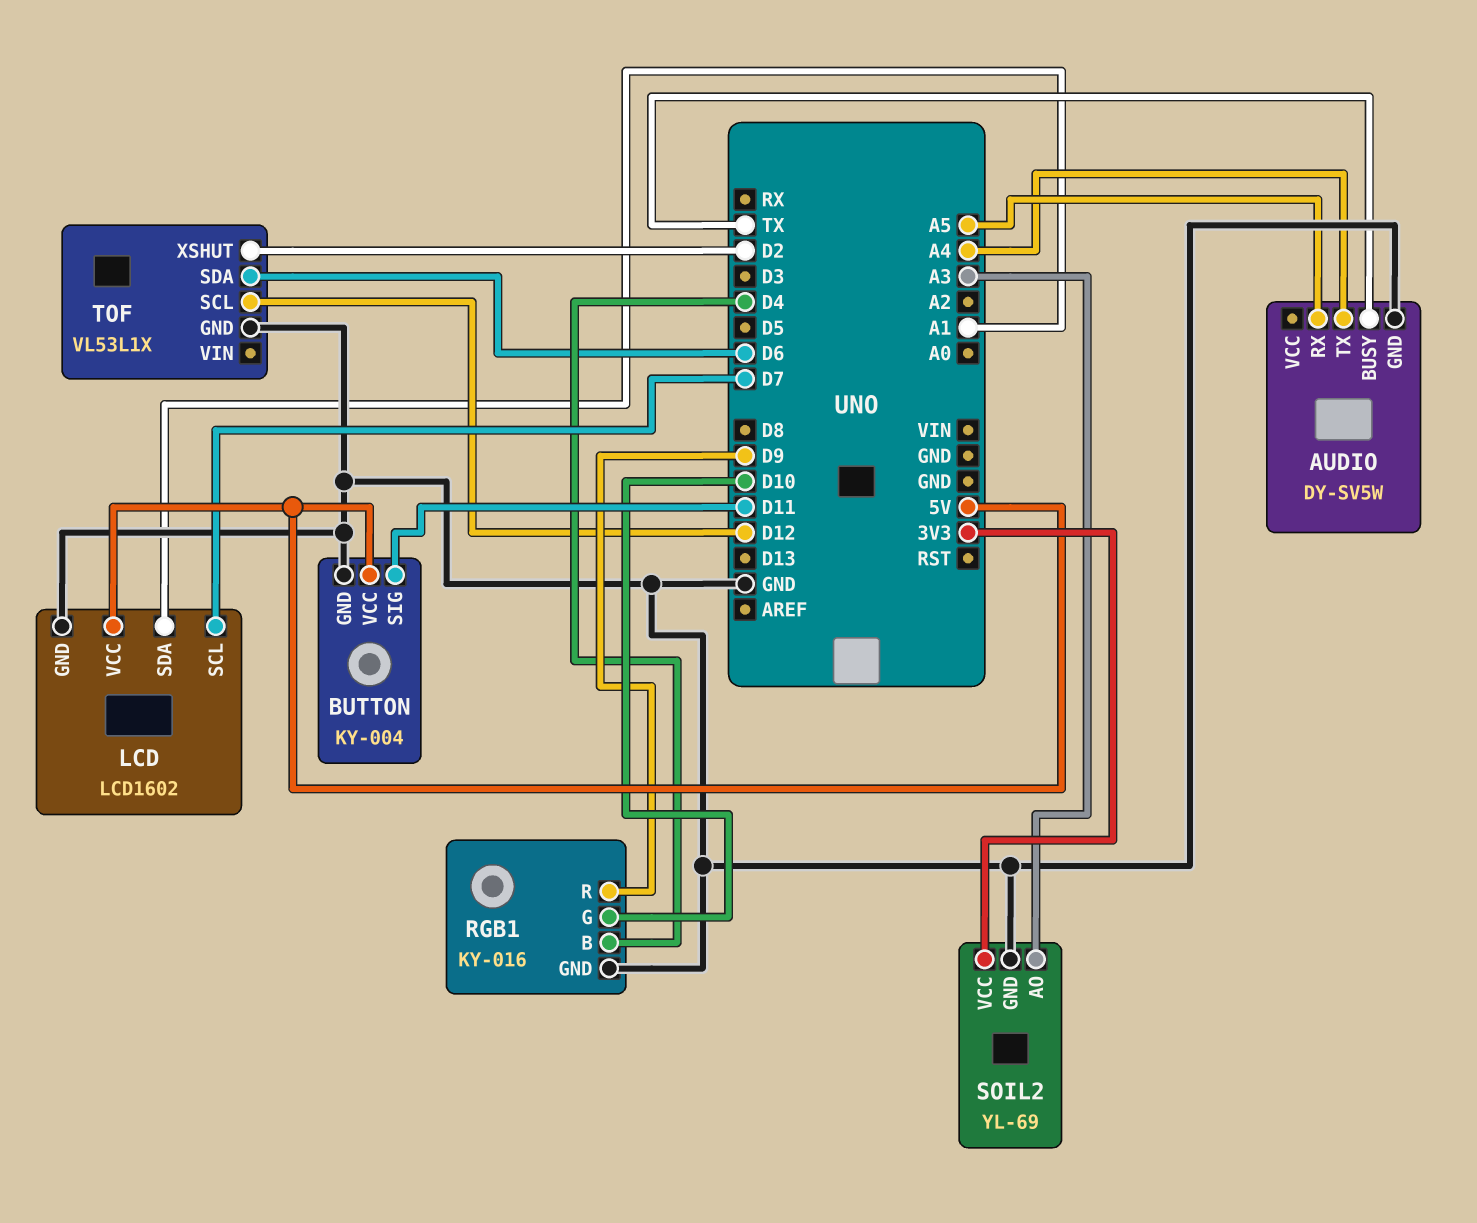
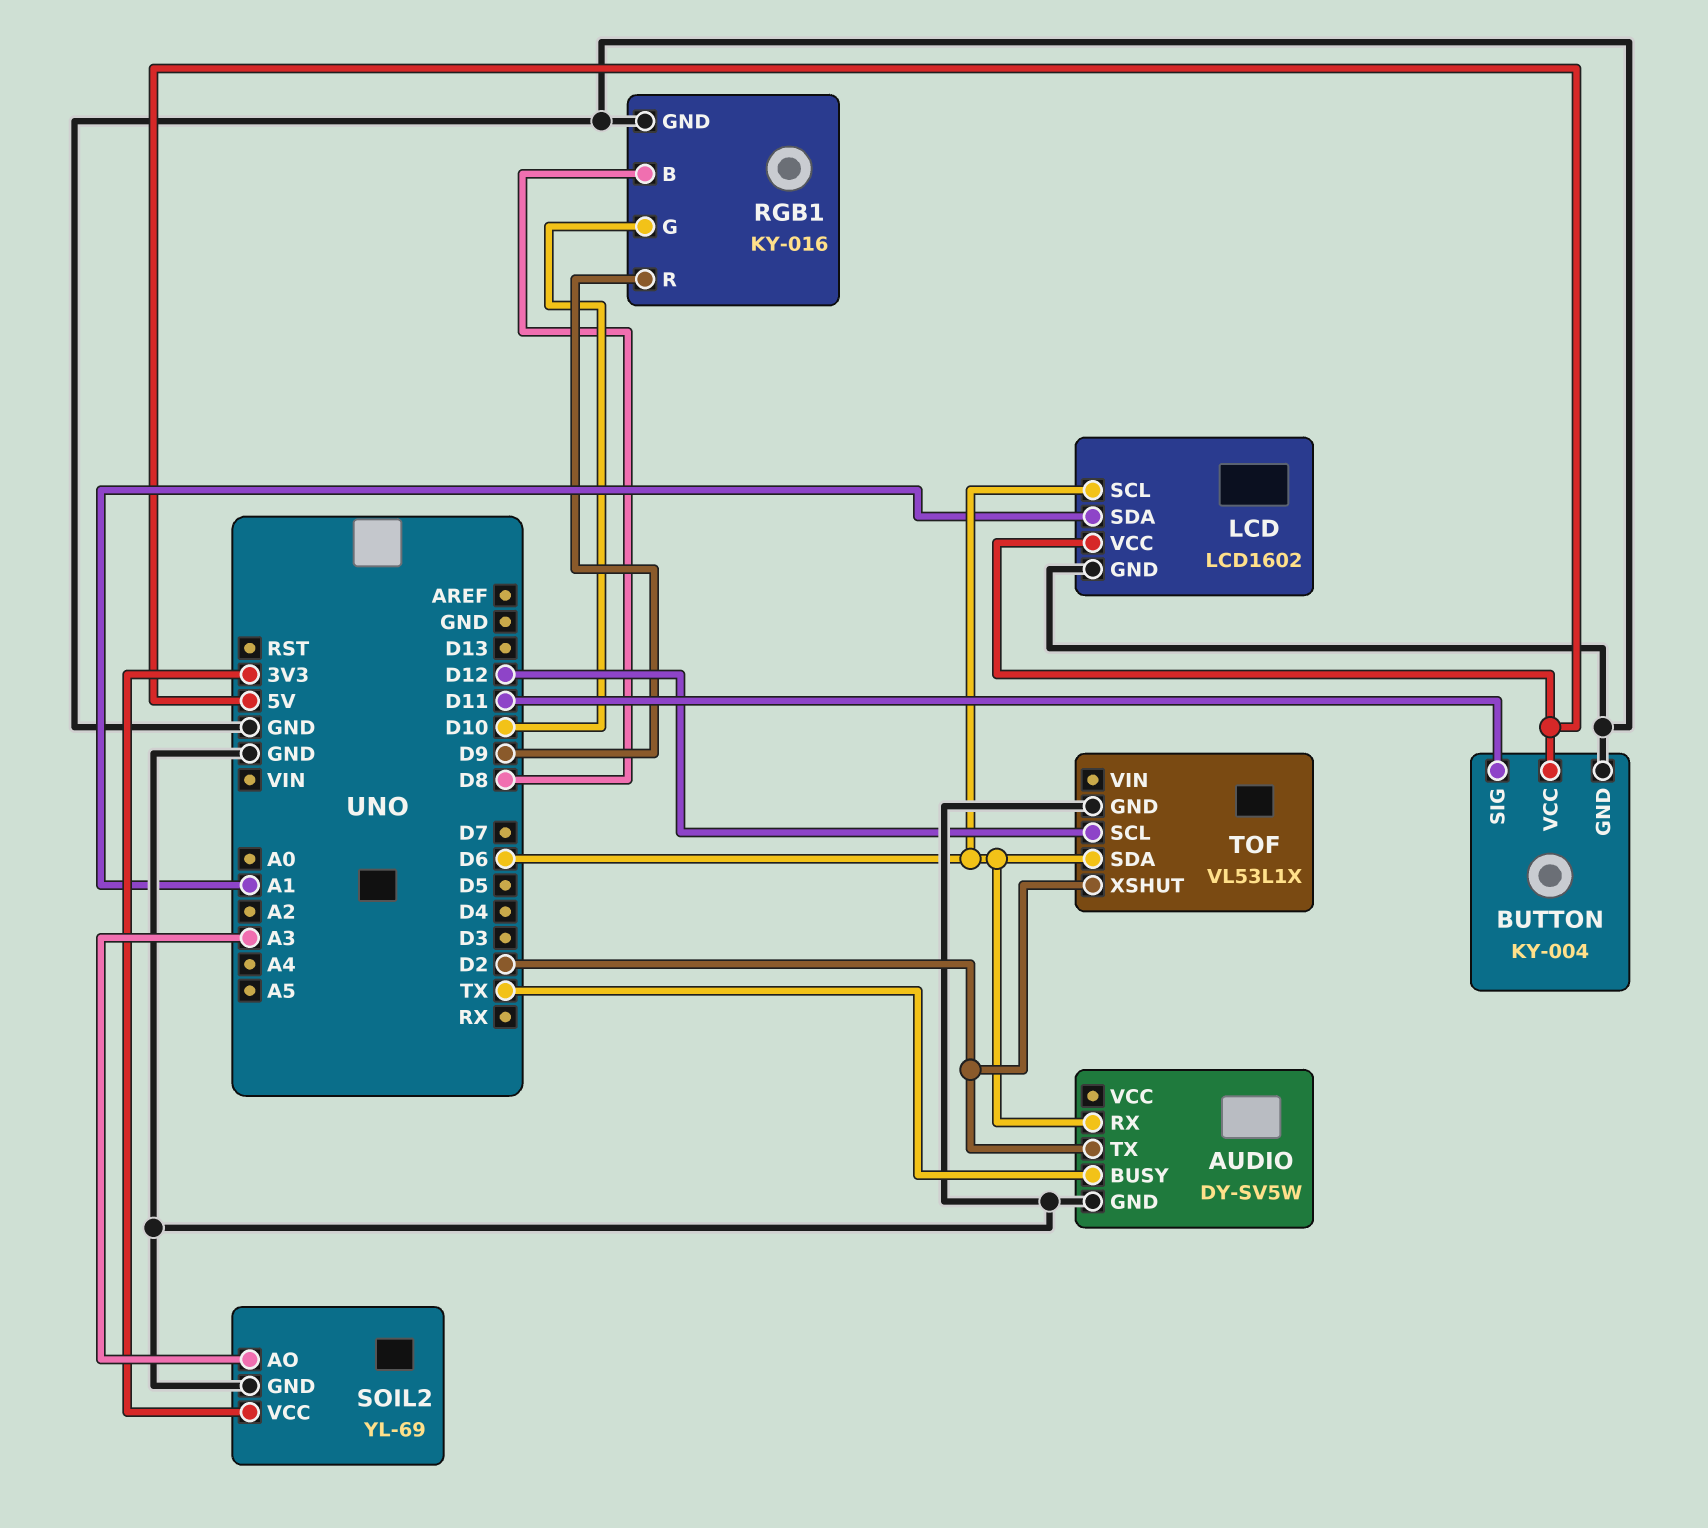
AUDIO pin RX: A5 -> D6
AUDIO pin TX: A4 -> D2
LCD pin SCL: D7 -> D6
RGB1 pin B: D4 -> D8

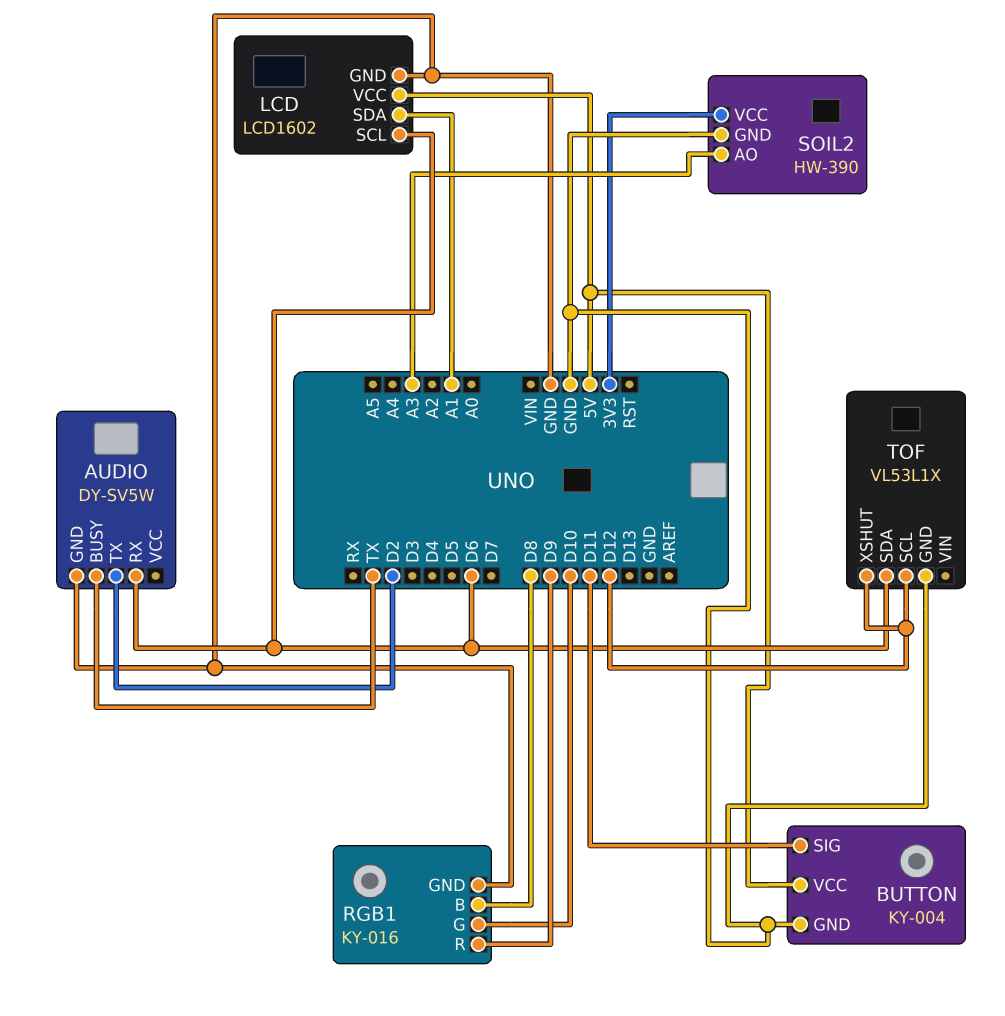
SOIL2: YL-69 -> HW-390
TOF pin XSHUT: D2 -> D12

